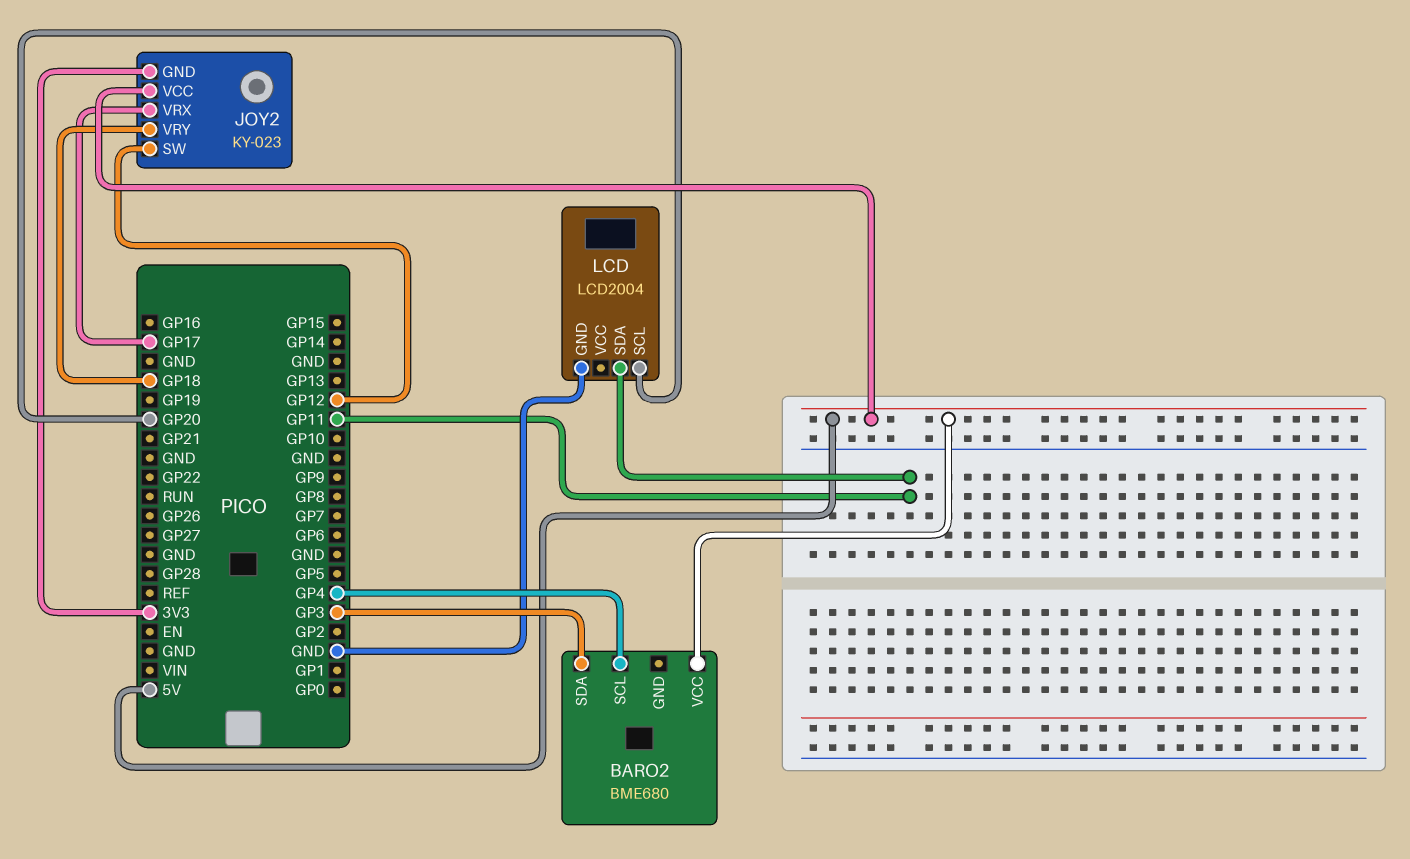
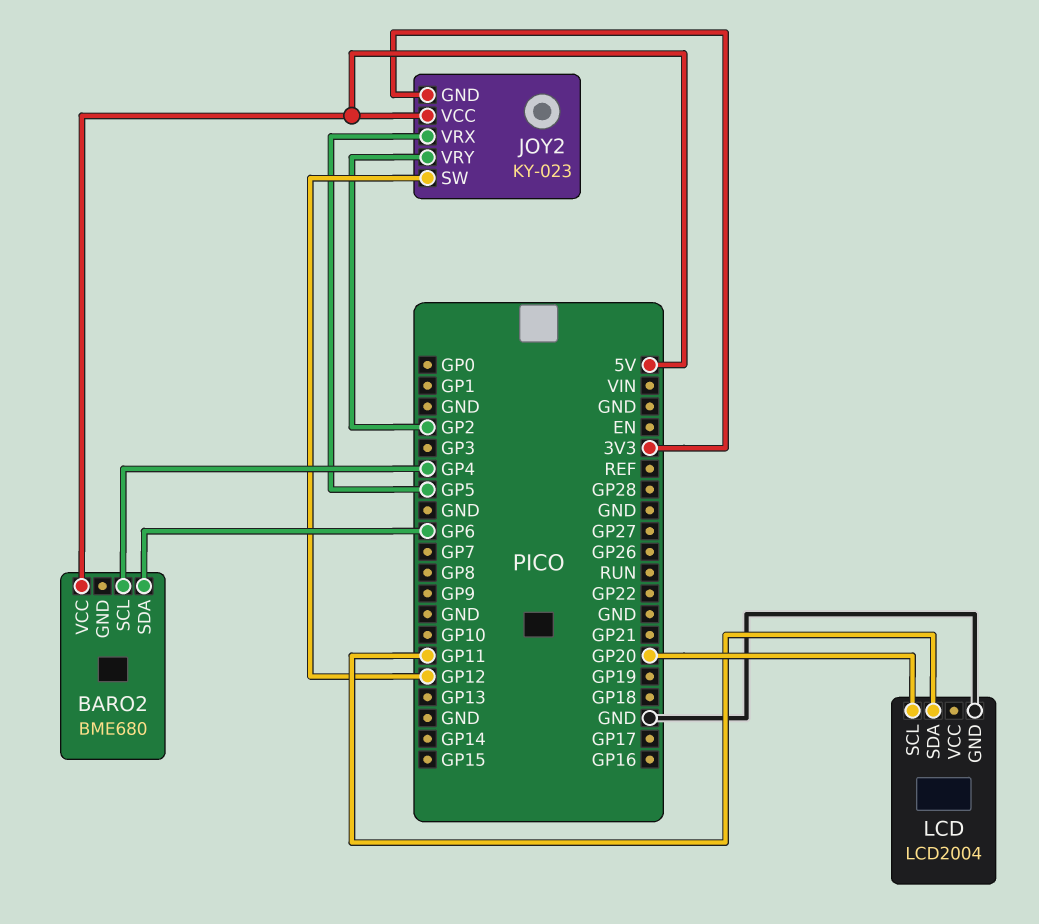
BARO2 pin SDA: GP3 -> GP6
JOY2 pin VRX: GP17 -> GP5
JOY2 pin VRY: GP18 -> GP2

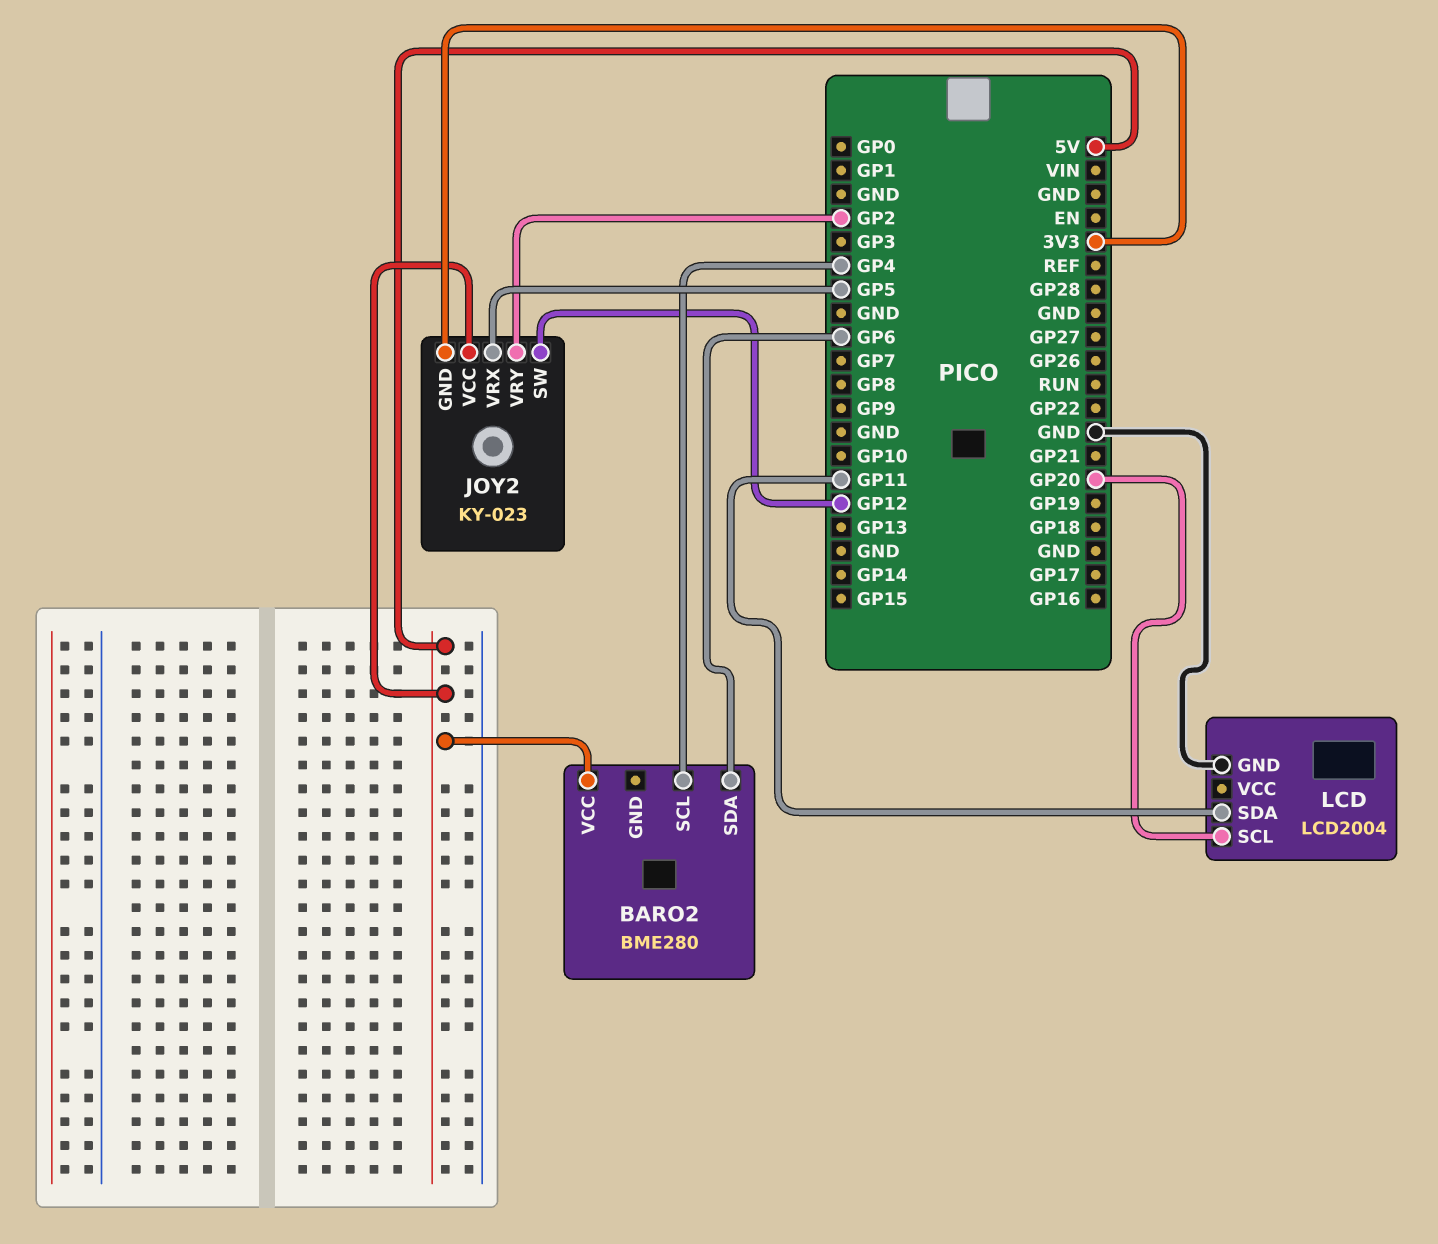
BARO2: BME680 -> BME280

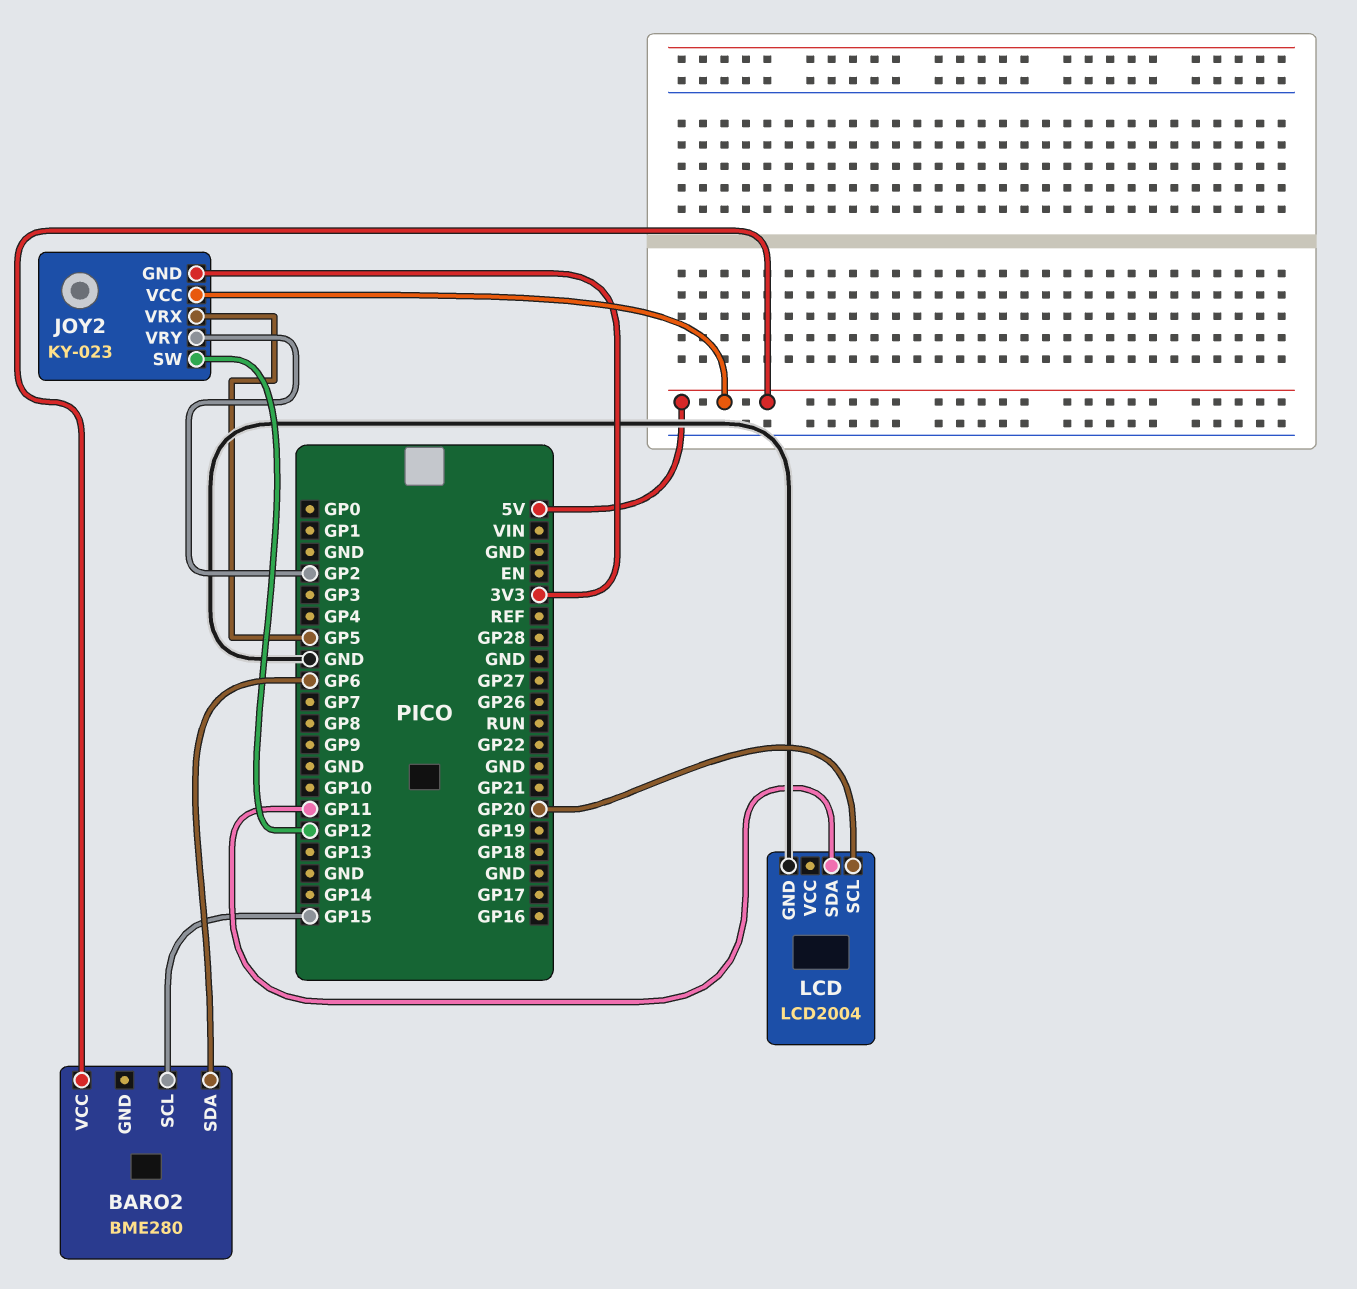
BARO2 pin SCL: GP4 -> GP15

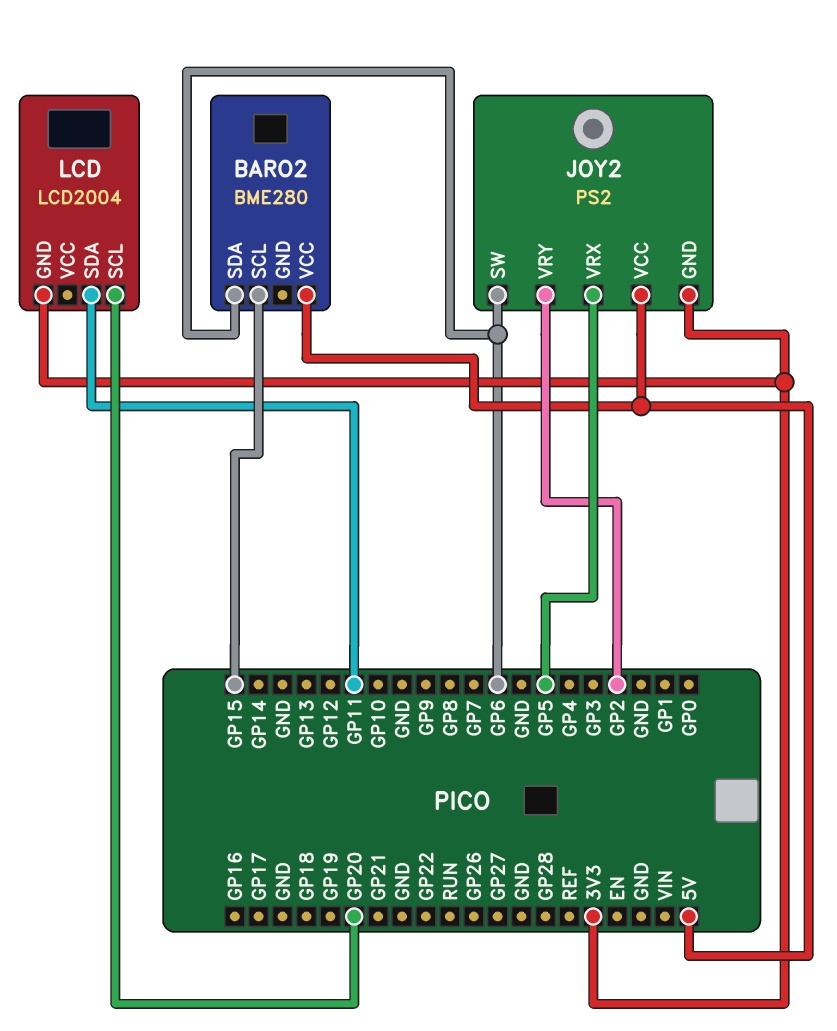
JOY2: KY-023 -> PS2
JOY2 pin SW: GP12 -> GP6
LCD pin GND: GND -> 3V3

